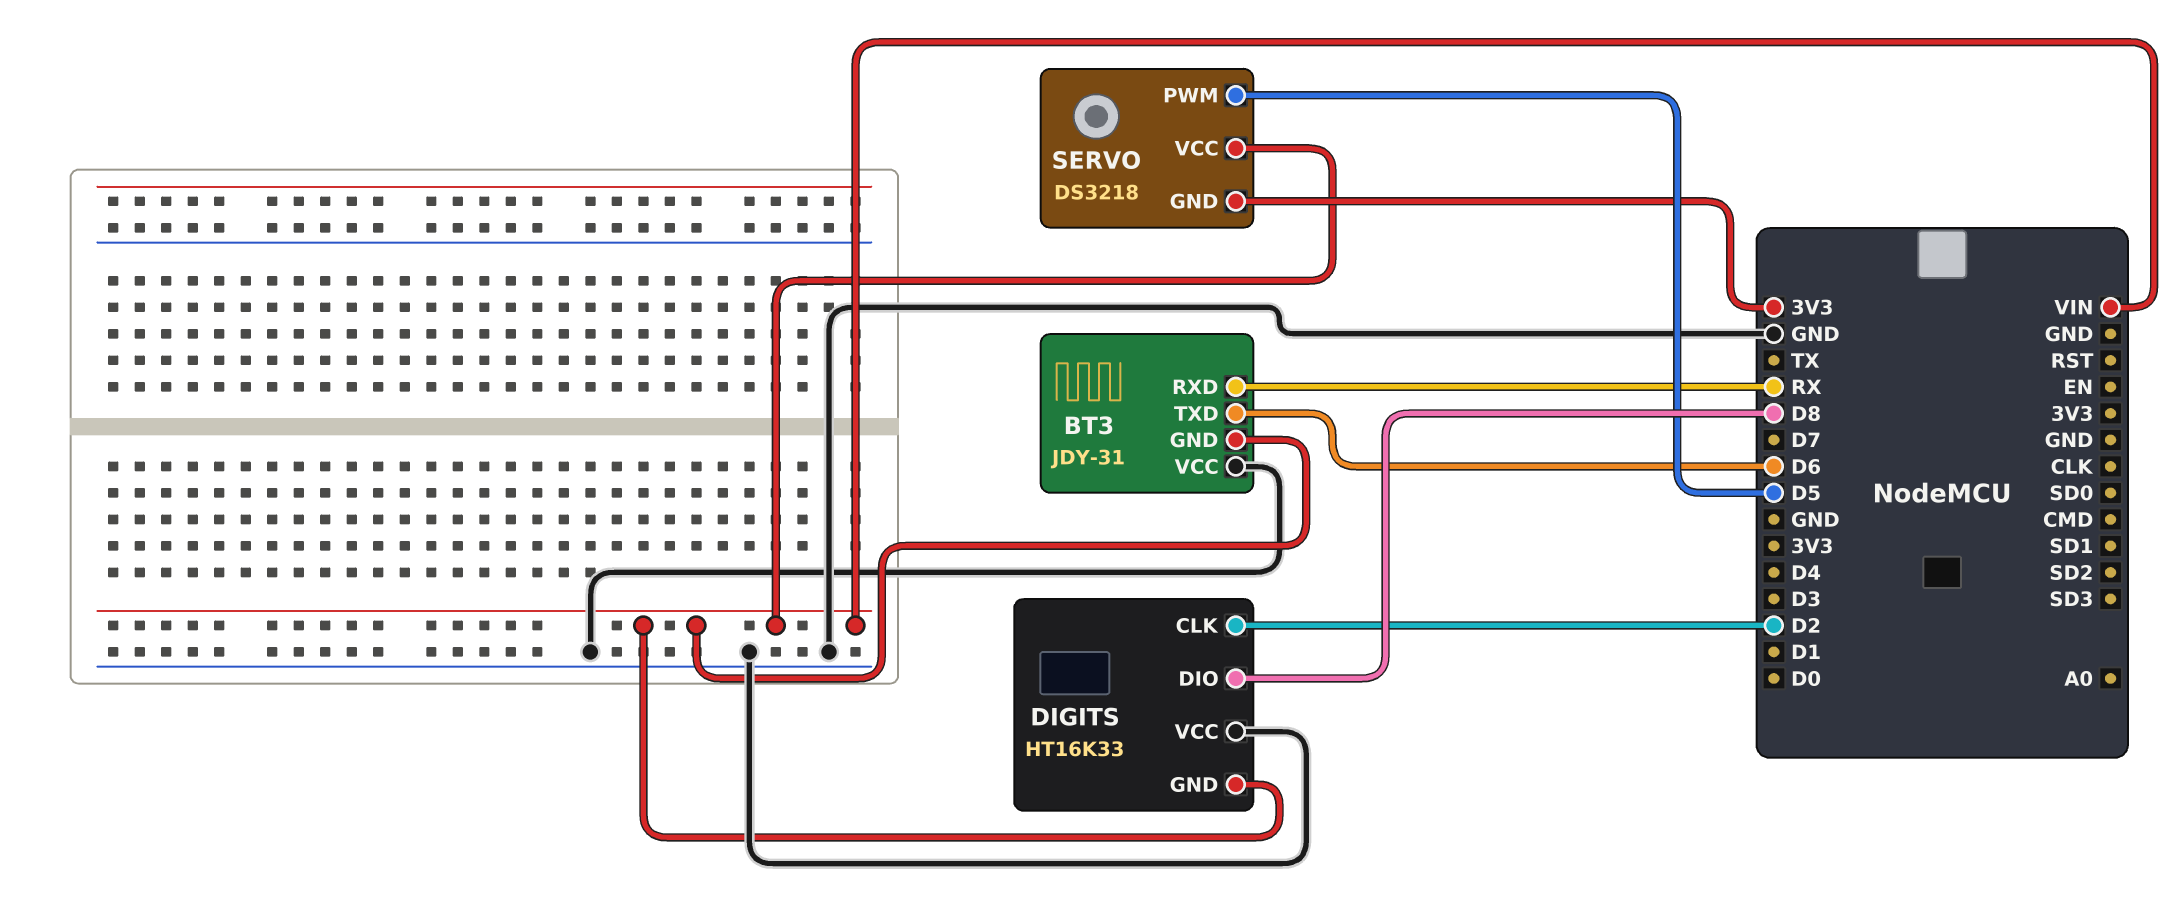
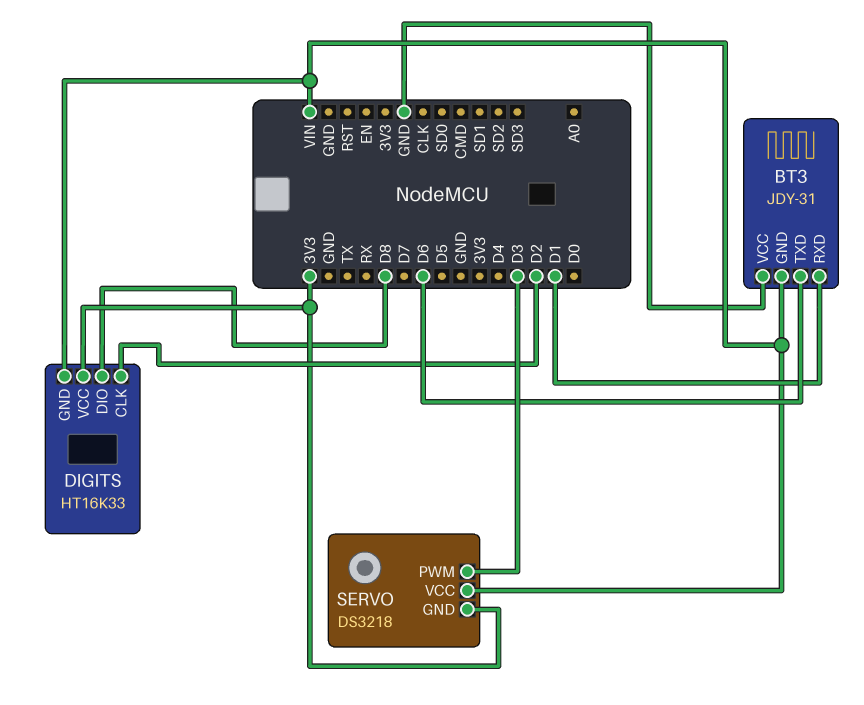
BT3 pin RXD: RX -> D1
DIGITS pin VCC: GND -> 3V3
SERVO pin PWM: D5 -> D3

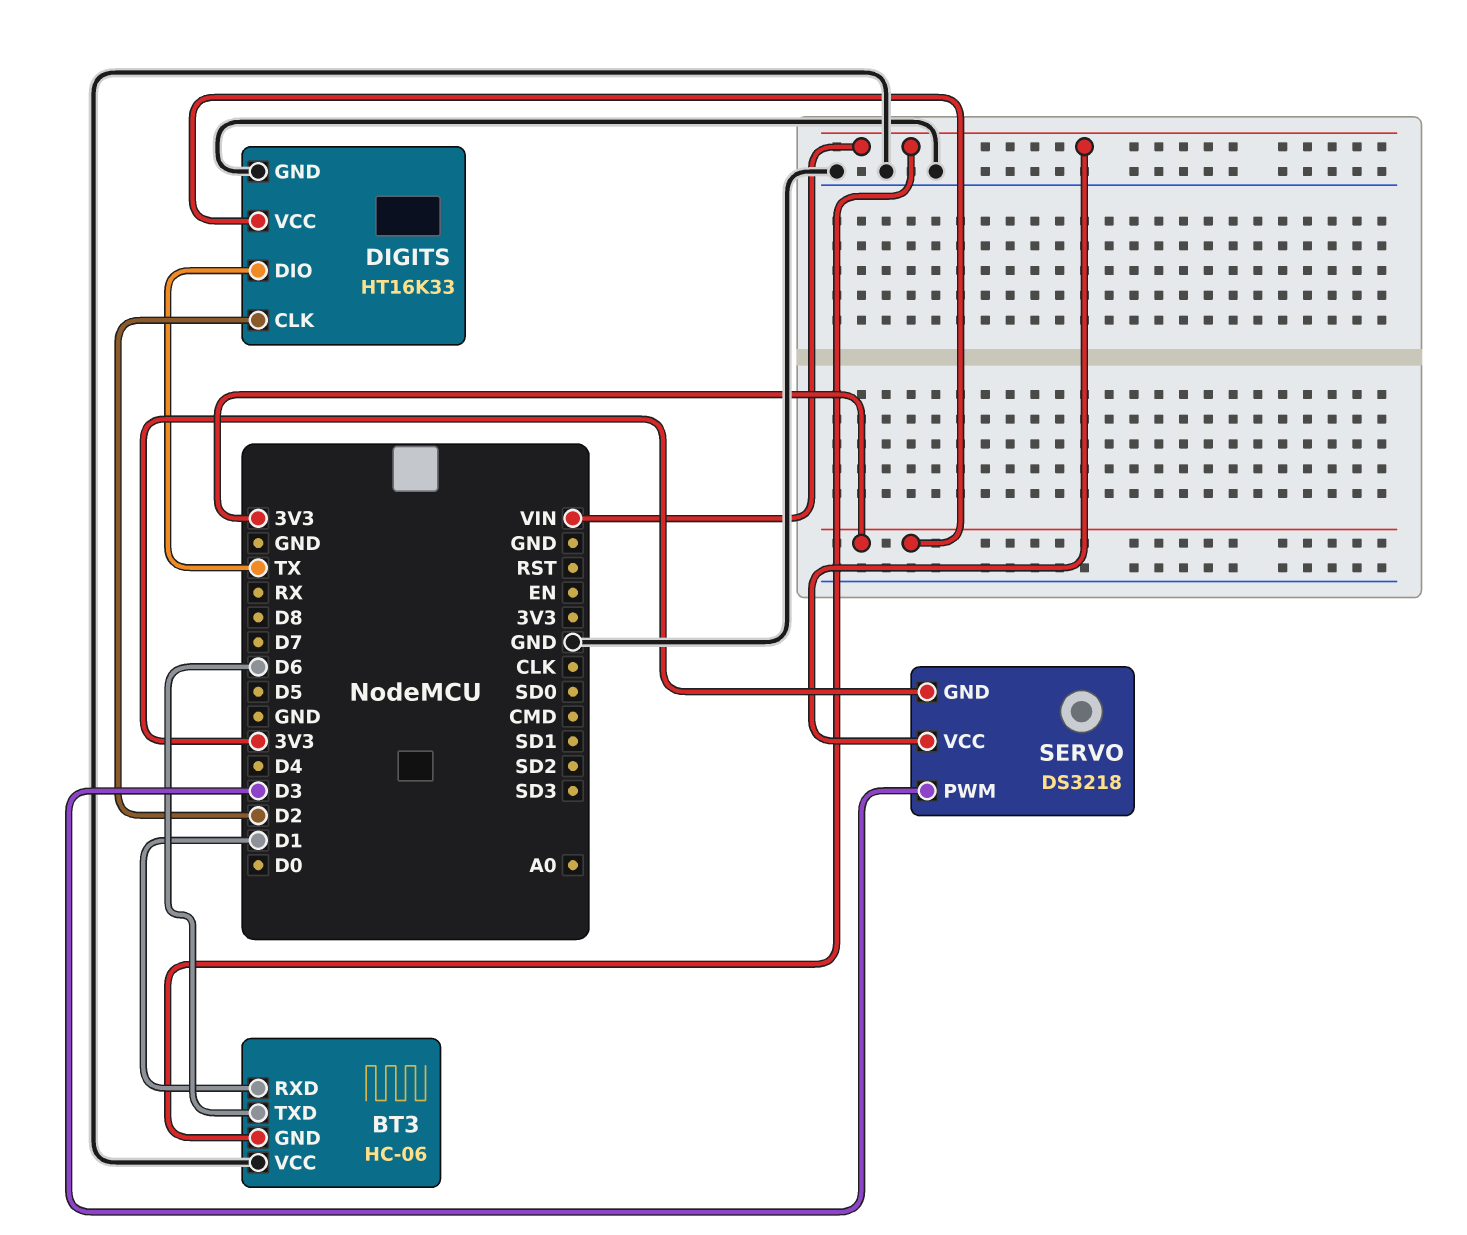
BT3: JDY-31 -> HC-06
DIGITS pin DIO: D8 -> TX
DIGITS pin GND: VIN -> GND

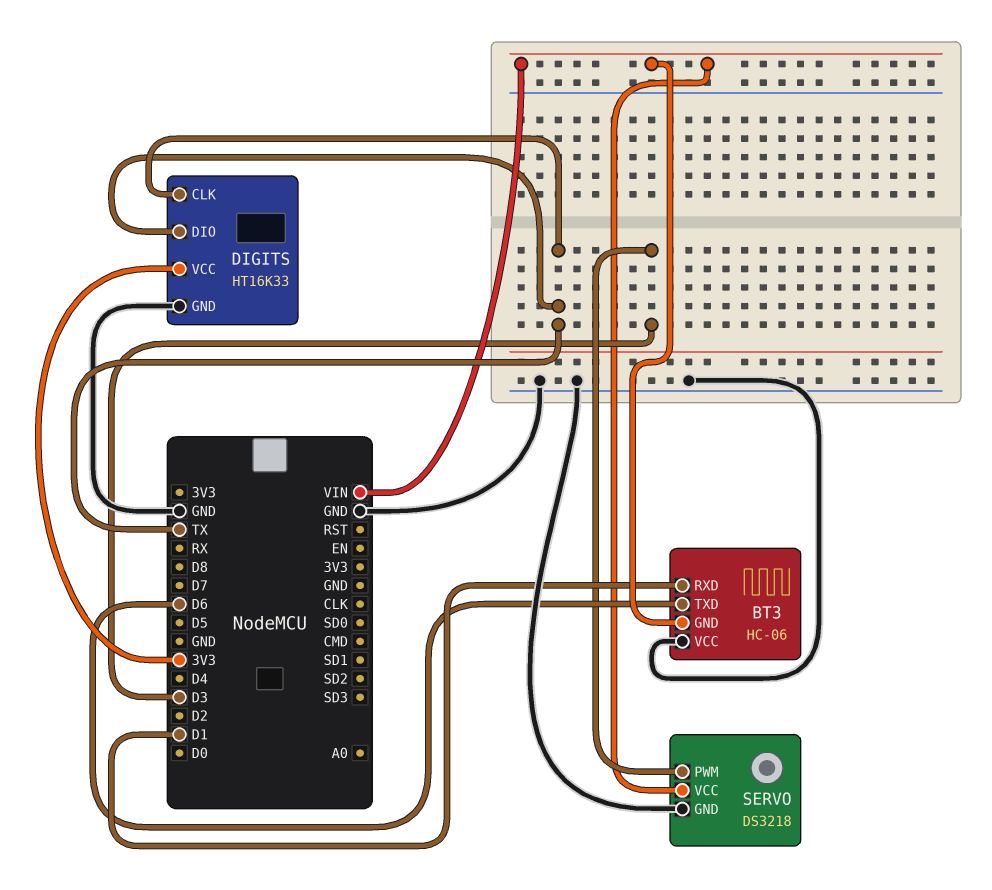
DIGITS pin CLK: D2 -> TX
SERVO pin GND: 3V3 -> GND

